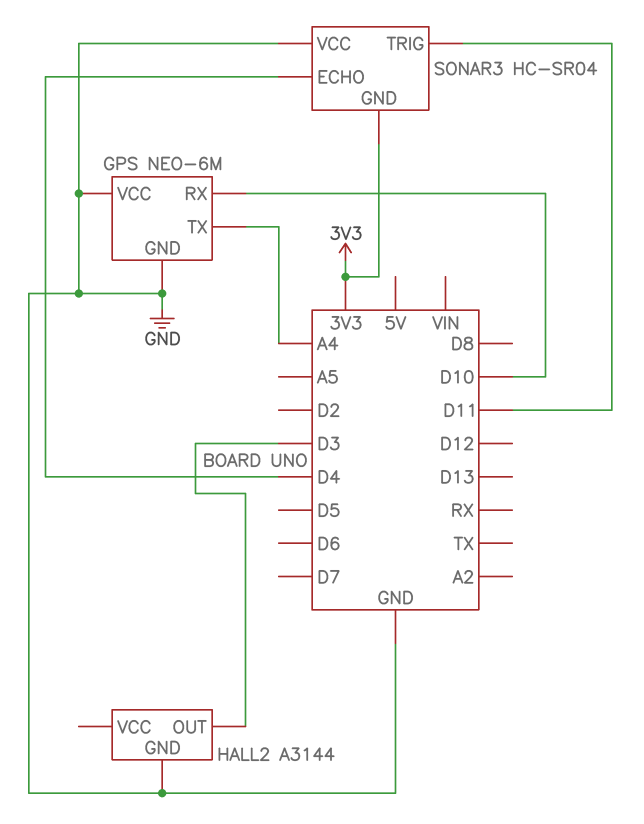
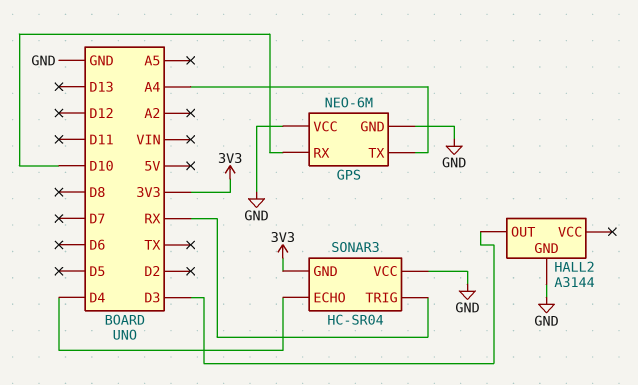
SONAR3 pin TRIG: D11 -> RX

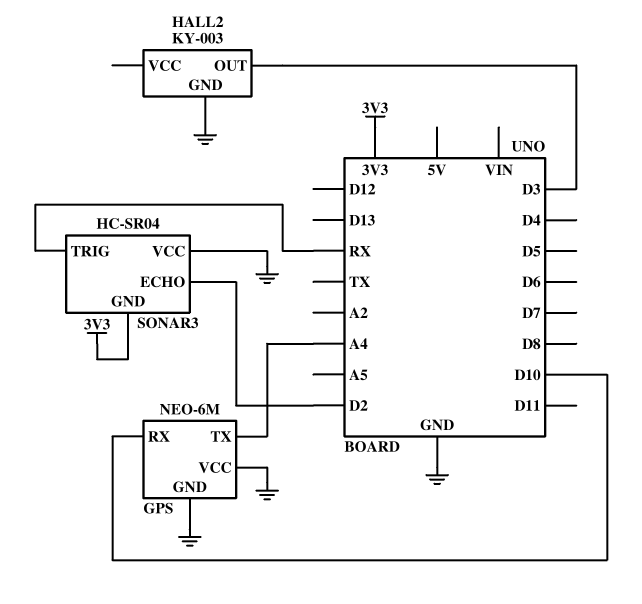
HALL2: A3144 -> KY-003
SONAR3 pin ECHO: D4 -> D2

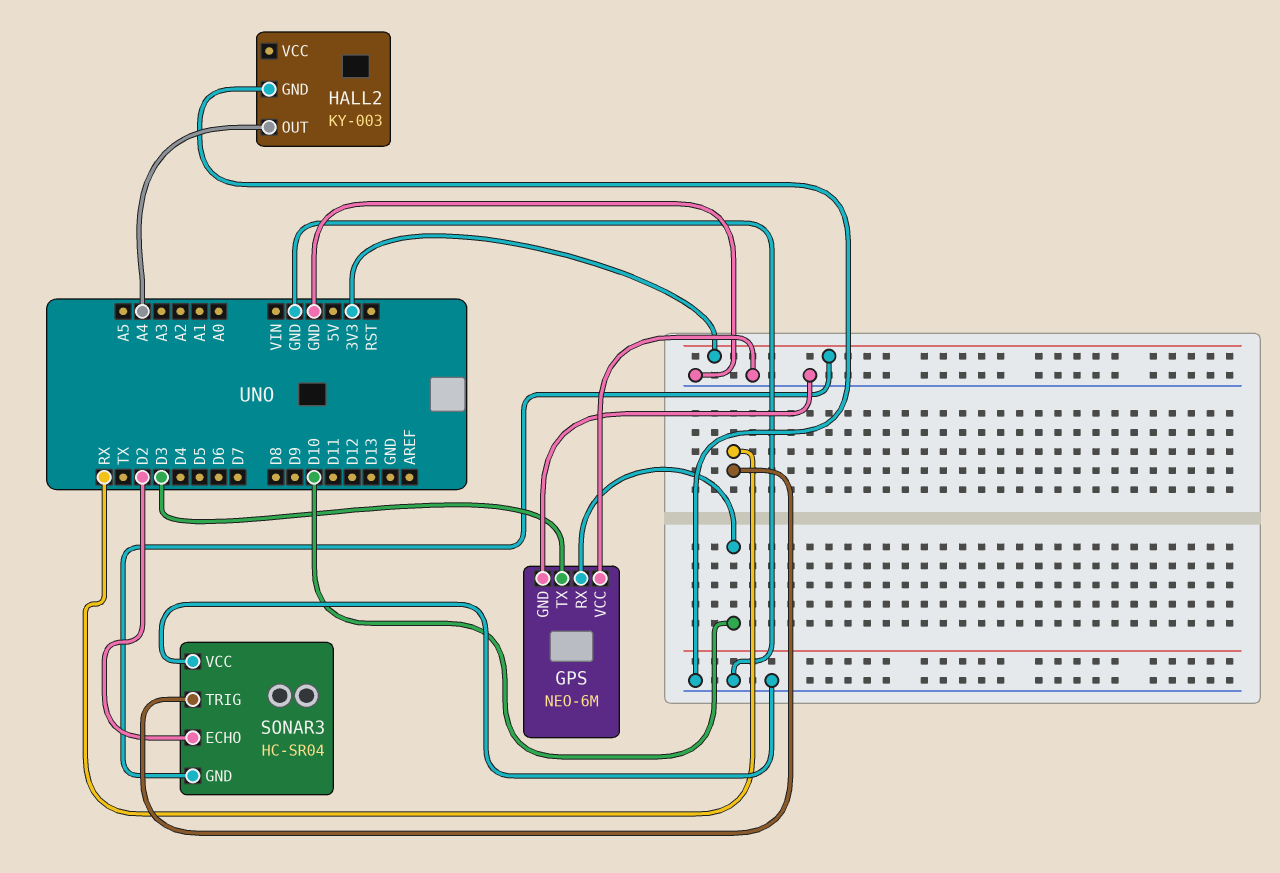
GPS pin TX: A4 -> D3
HALL2 pin OUT: D3 -> A4

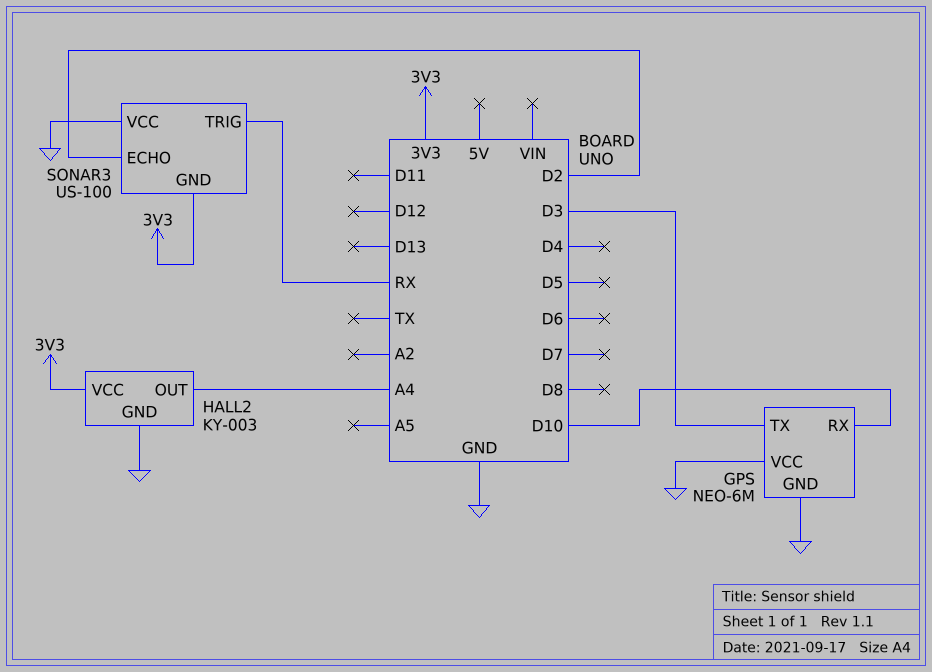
HALL2 pin VCC: none -> 3V3
SONAR3: HC-SR04 -> US-100

